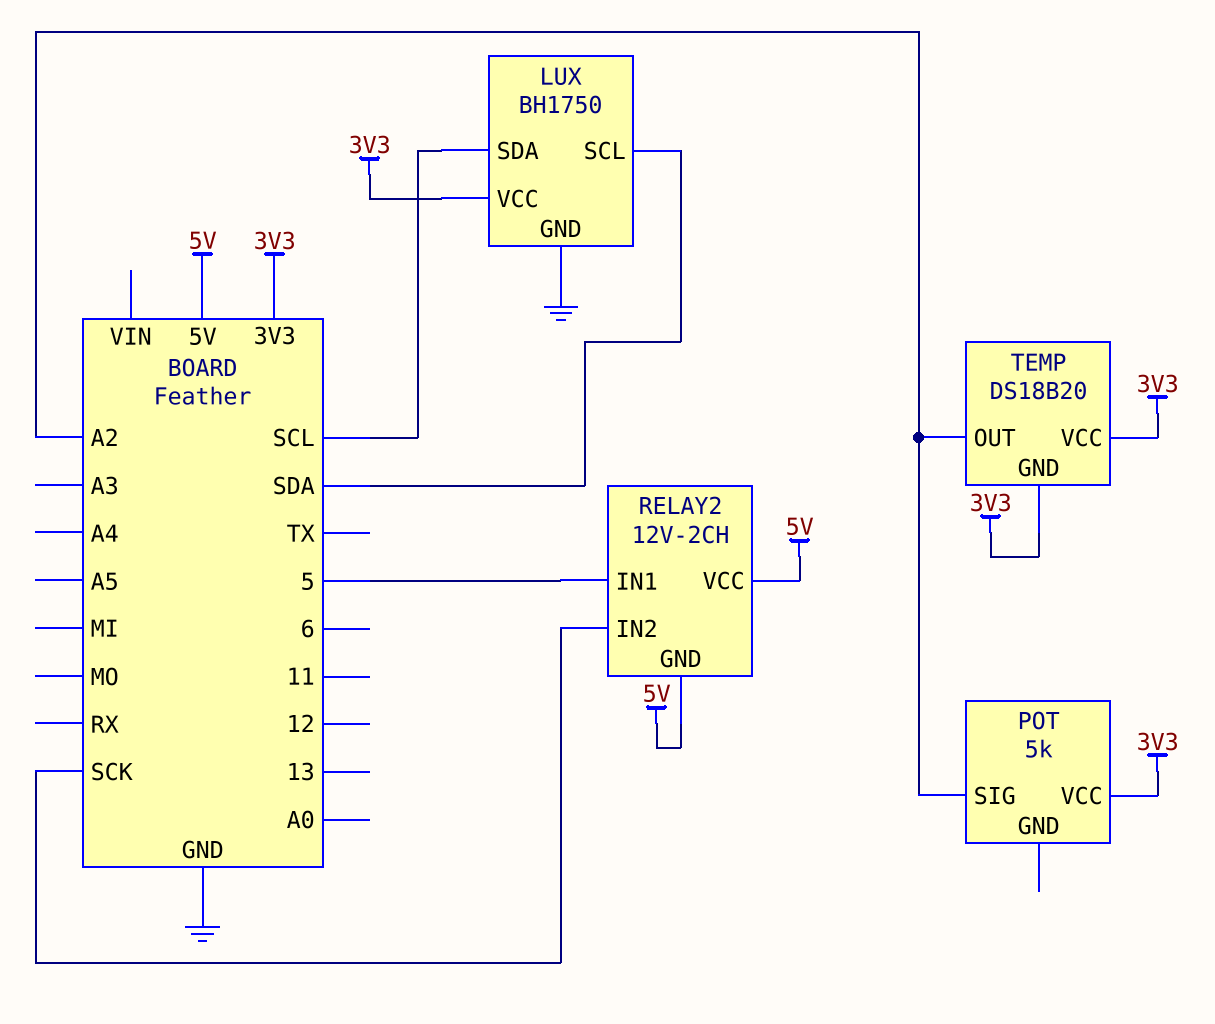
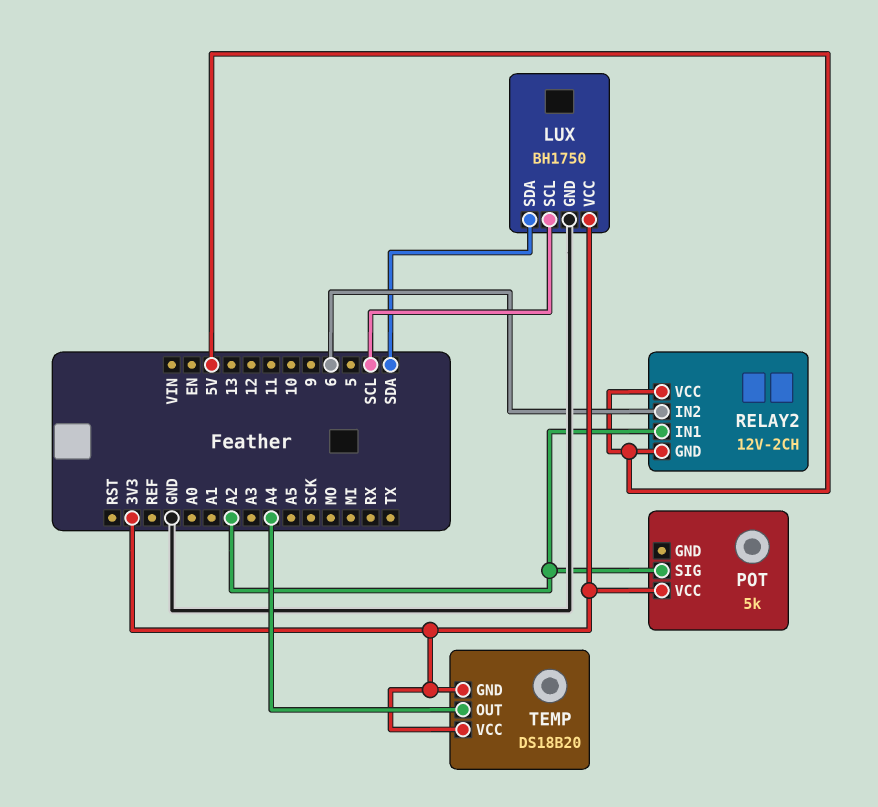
LUX pin SCL: SDA -> SCL
LUX pin SDA: SCL -> SDA
RELAY2 pin IN1: 5 -> A2
RELAY2 pin IN2: SCK -> 6
TEMP pin OUT: A2 -> A4

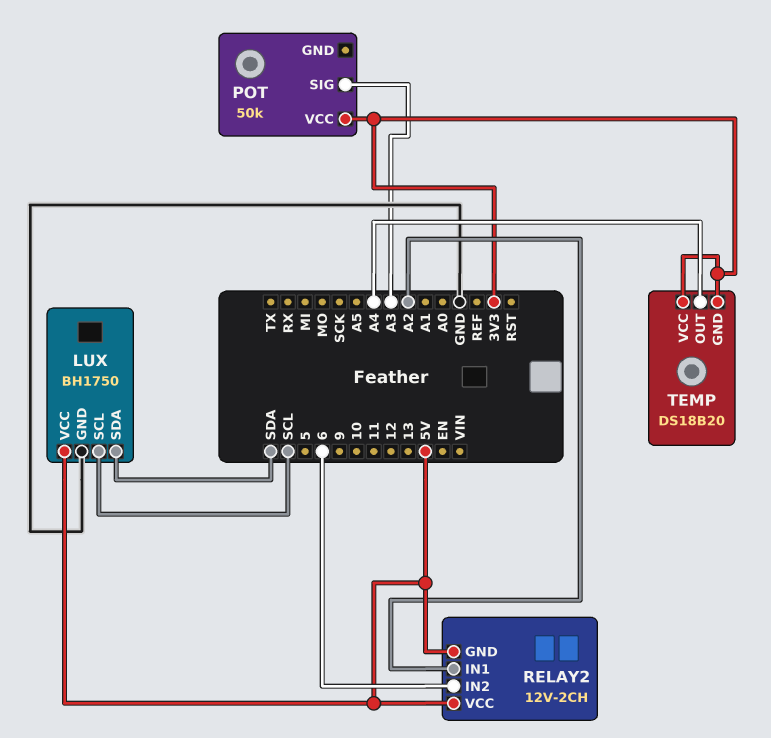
LUX pin VCC: 3V3 -> 5V
POT: 5k -> 50k
POT pin SIG: A2 -> A3

